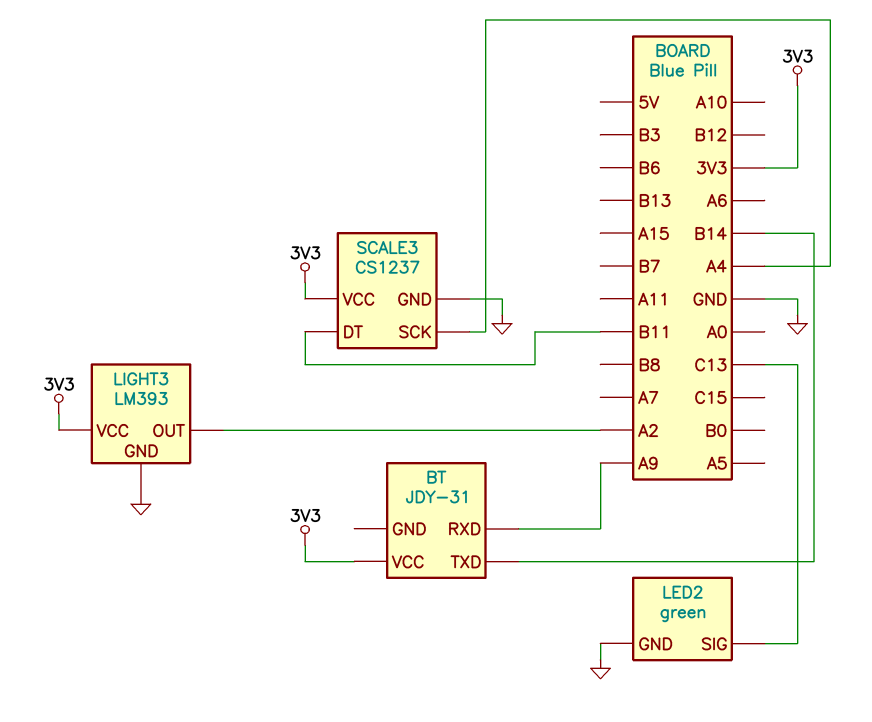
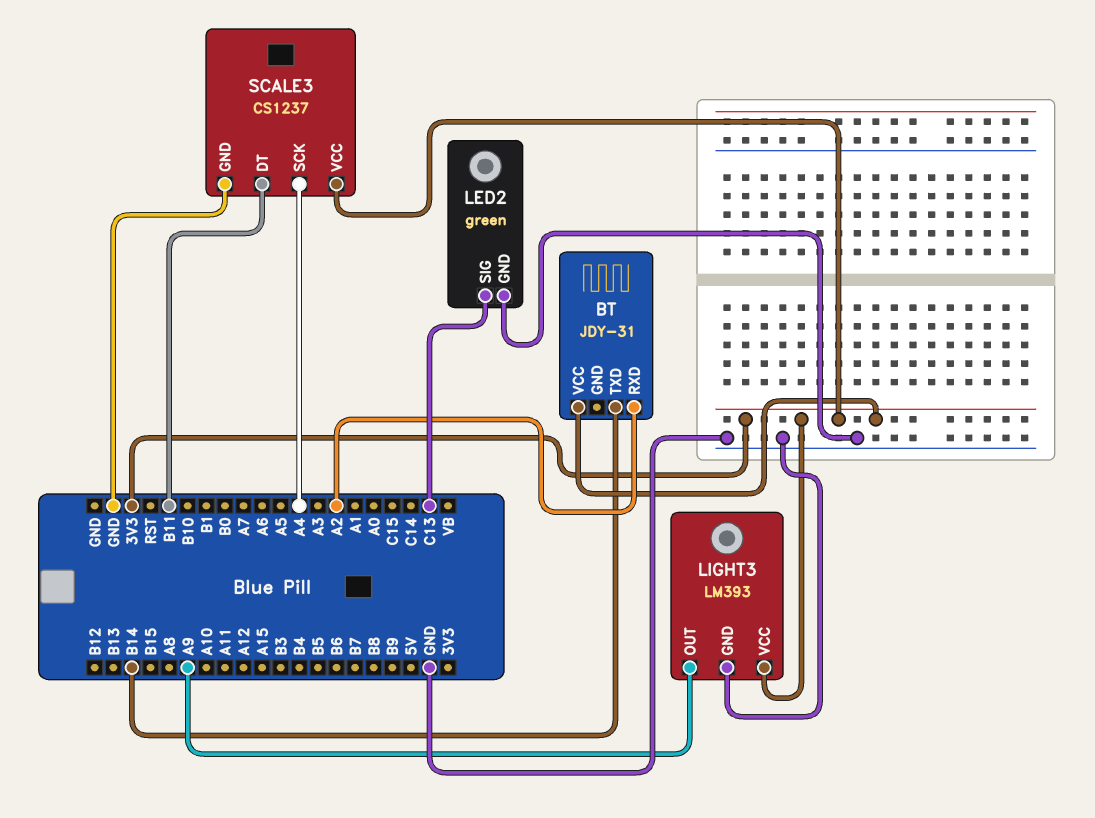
BT pin RXD: A9 -> A2
LIGHT3 pin OUT: A2 -> A9

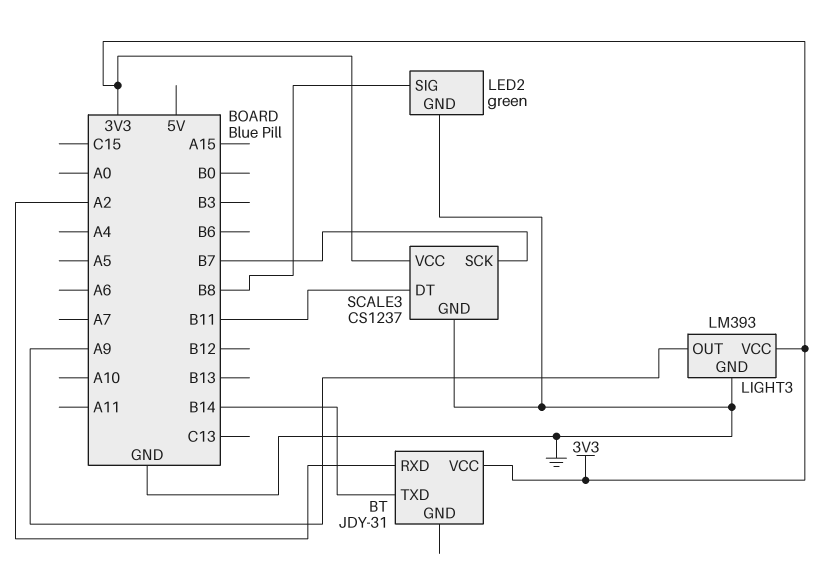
LED2 pin SIG: C13 -> B8
SCALE3 pin SCK: A4 -> B7

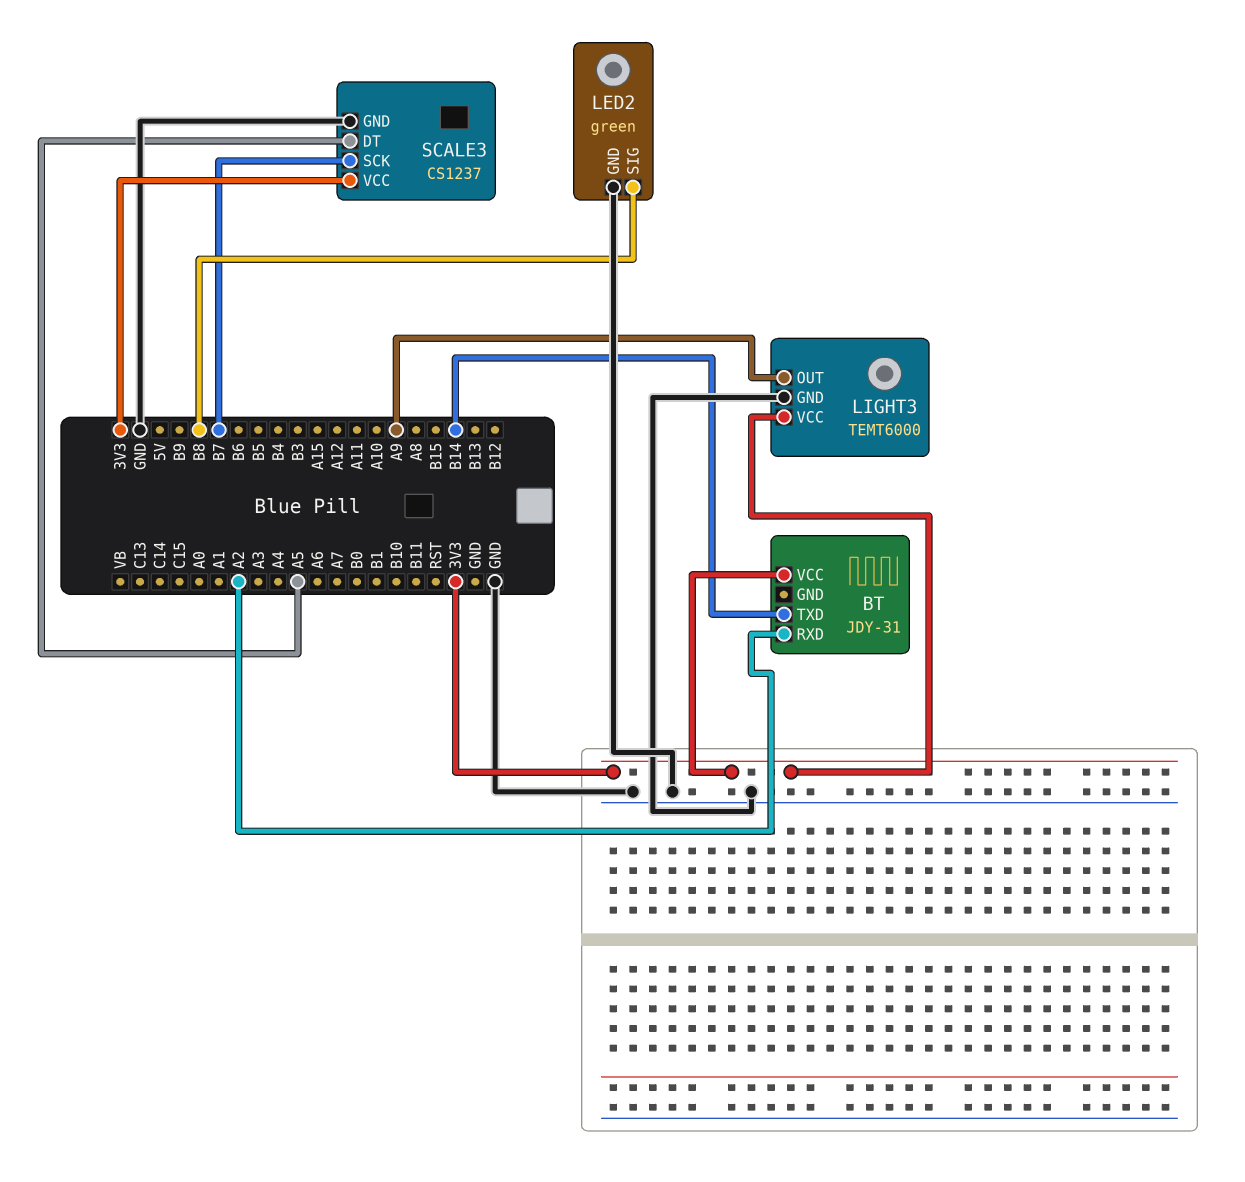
LIGHT3: LM393 -> TEMT6000
SCALE3 pin DT: B11 -> A5

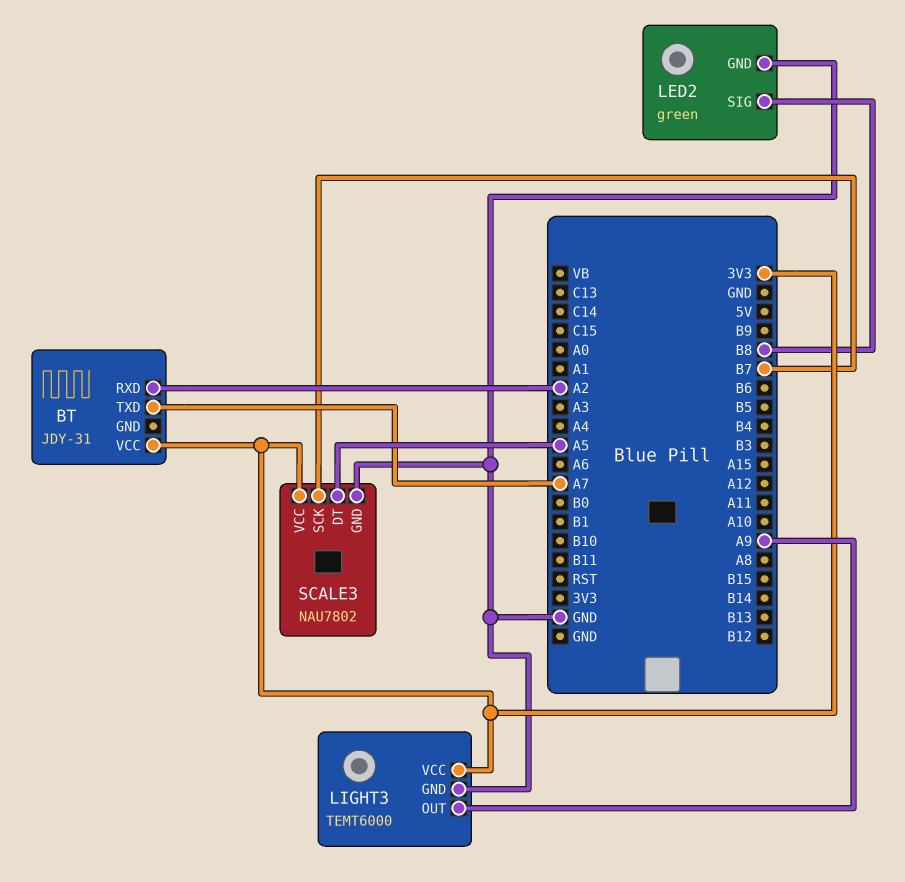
BT pin TXD: B14 -> A7
SCALE3: CS1237 -> NAU7802

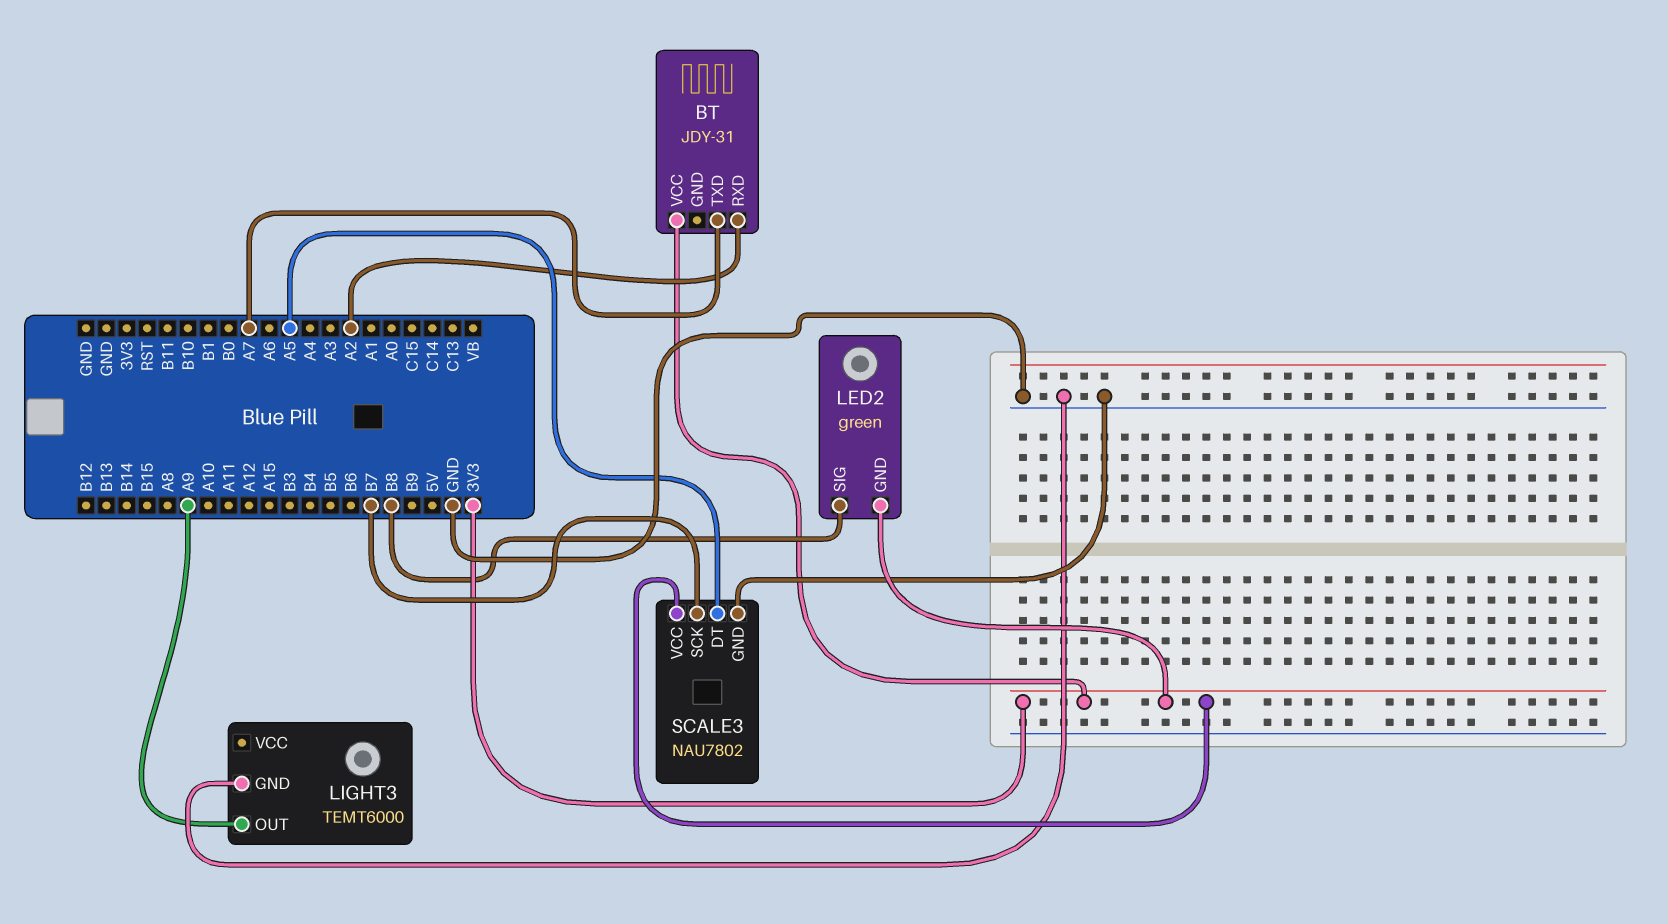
LED2 pin GND: GND -> 3V3
LIGHT3 pin VCC: 3V3 -> none

